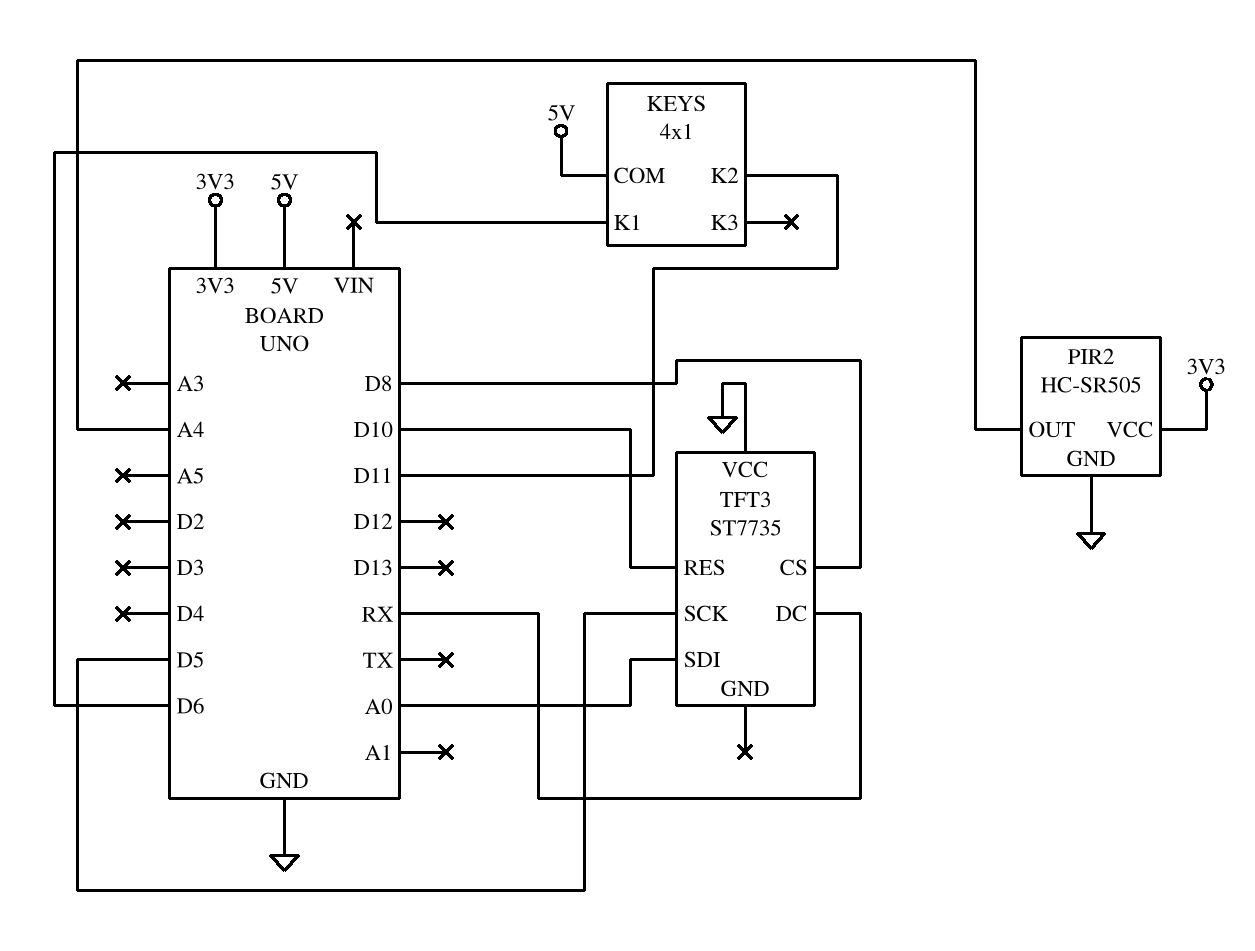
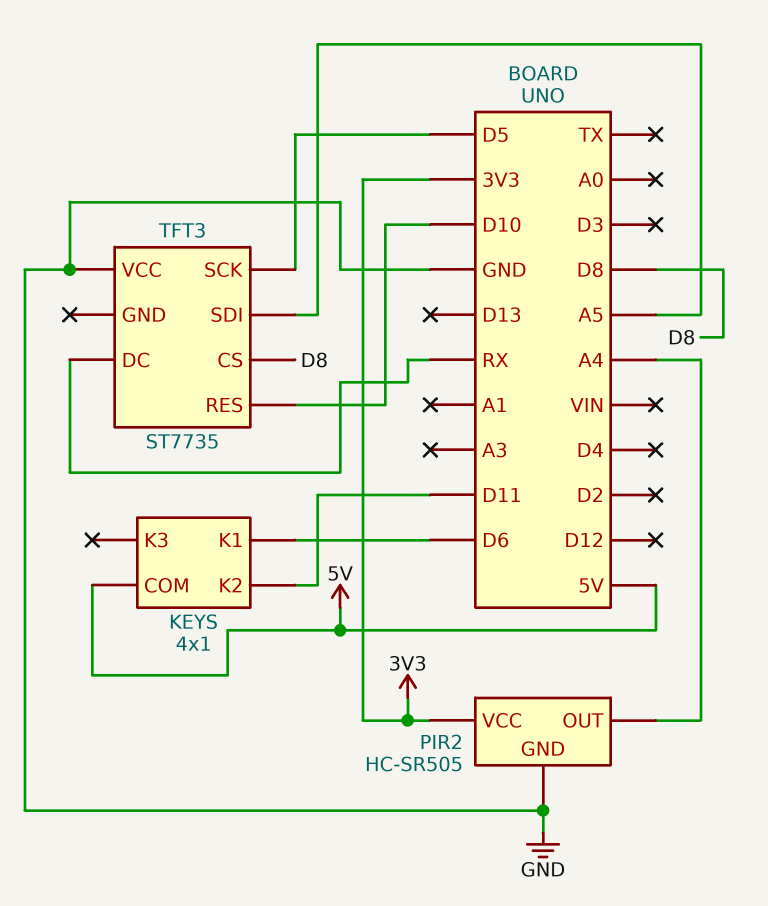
TFT3 pin SDI: A0 -> A5

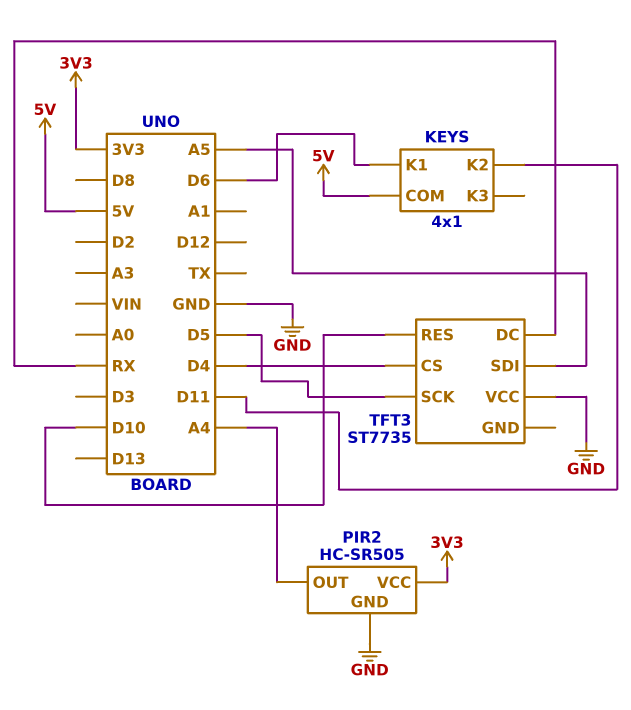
TFT3 pin CS: D8 -> D4

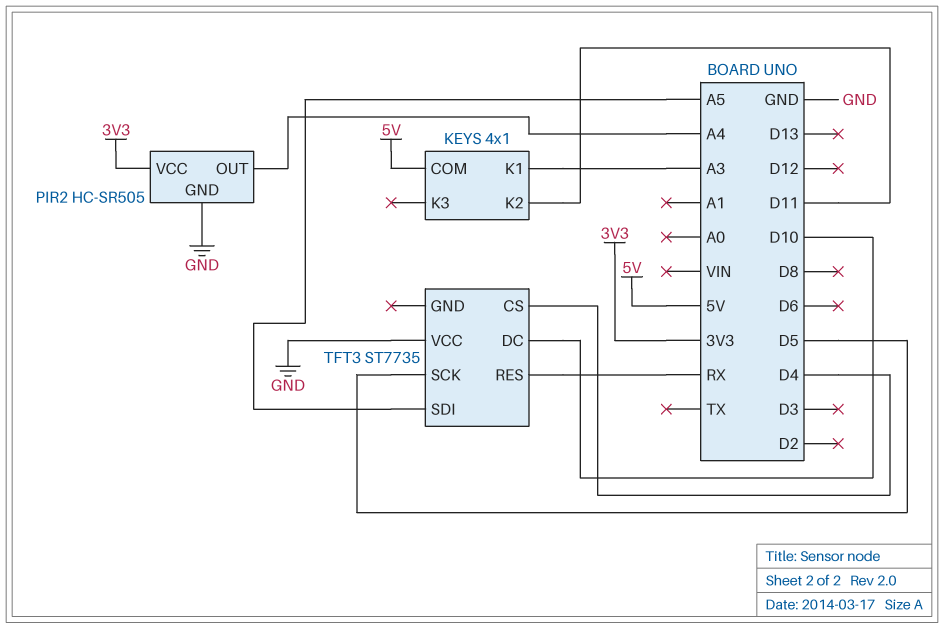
KEYS pin K1: D6 -> A3
TFT3 pin DC: RX -> D10
TFT3 pin RES: D10 -> RX

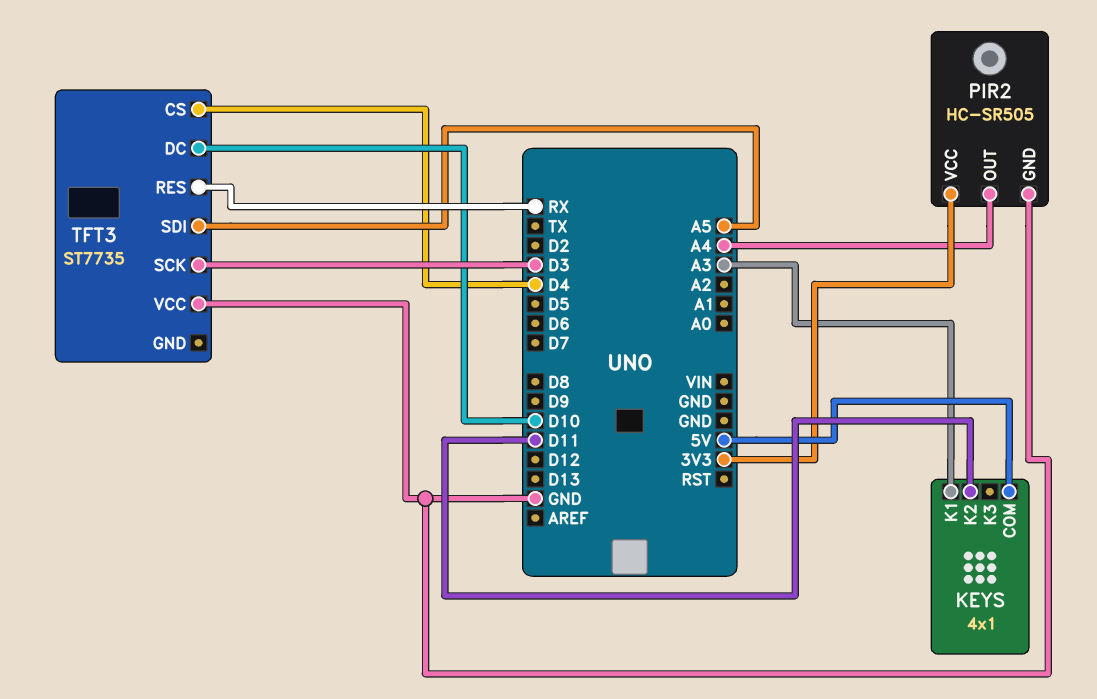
TFT3 pin SCK: D5 -> D3

